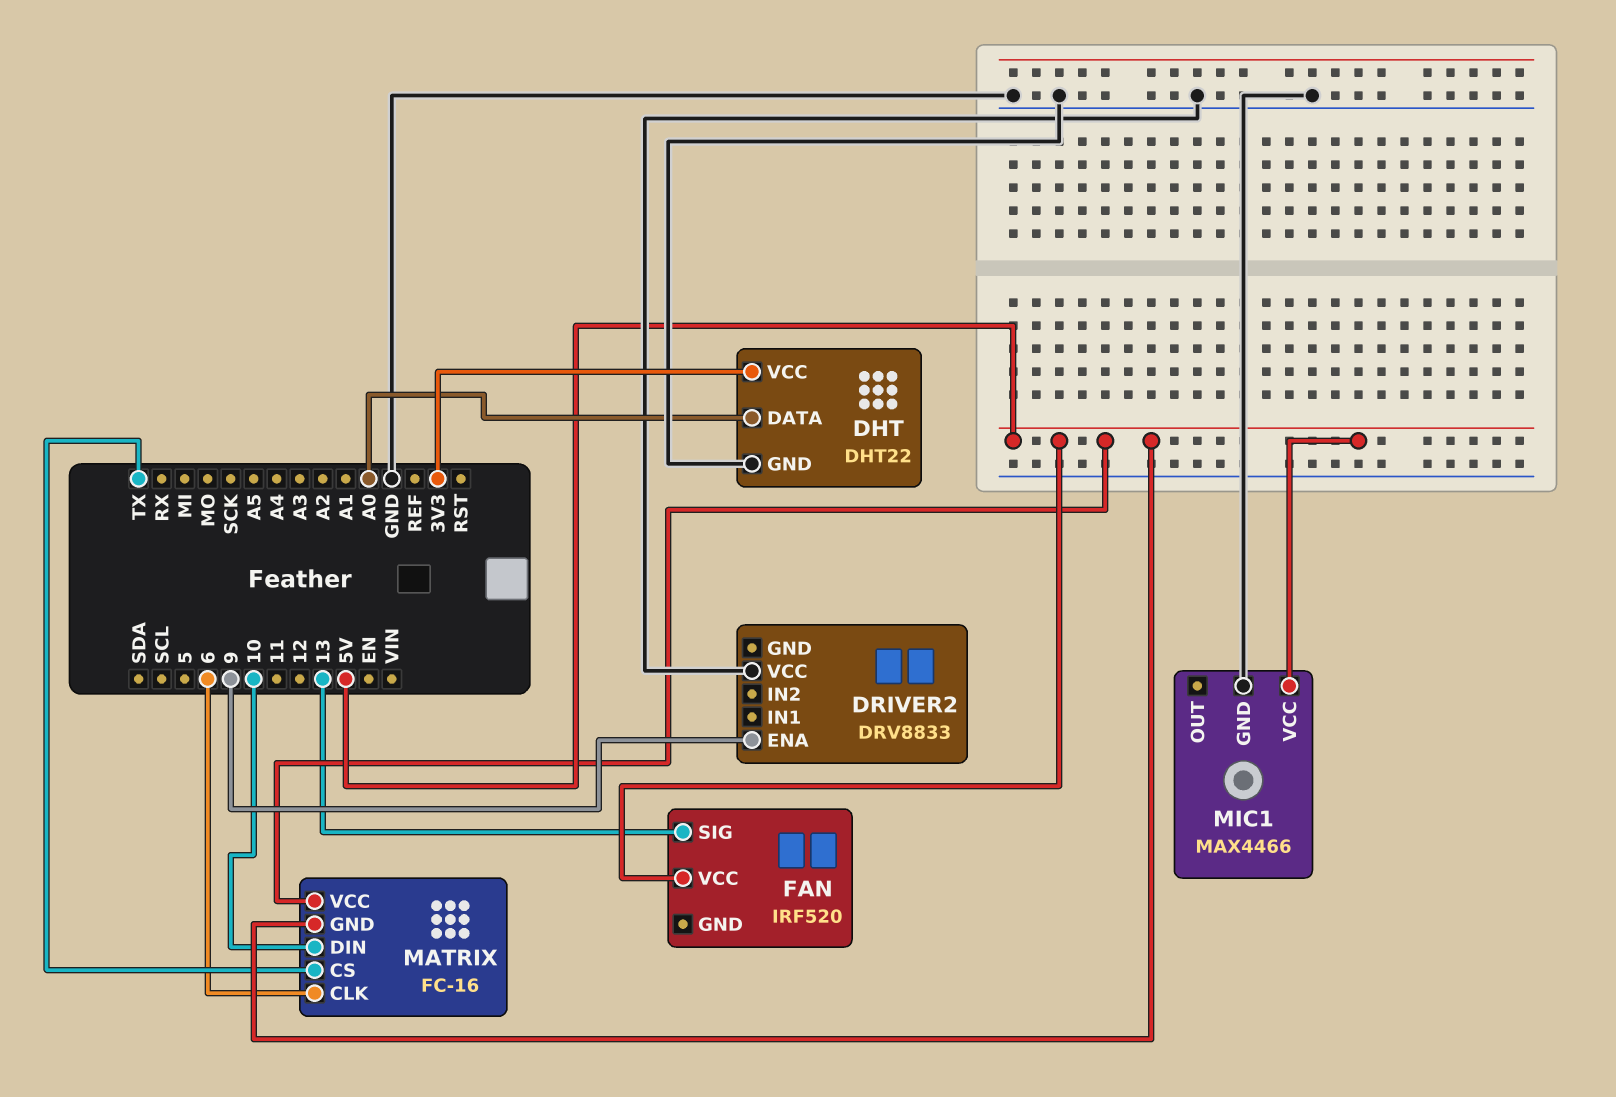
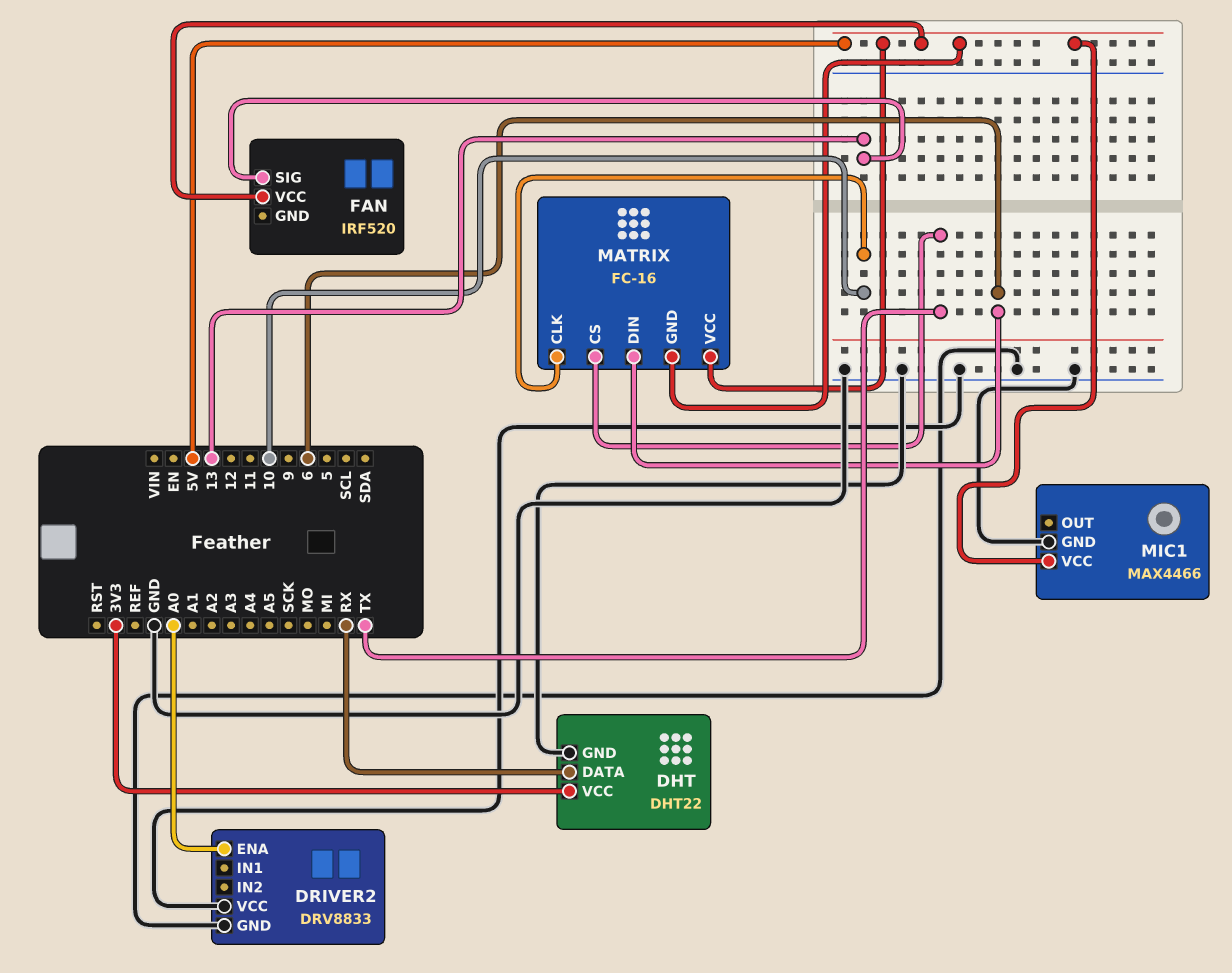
DHT pin DATA: A0 -> RX
DRIVER2 pin ENA: 9 -> A0
DRIVER2 pin GND: none -> GND
MATRIX pin CLK: 6 -> 10
MATRIX pin DIN: 10 -> 6

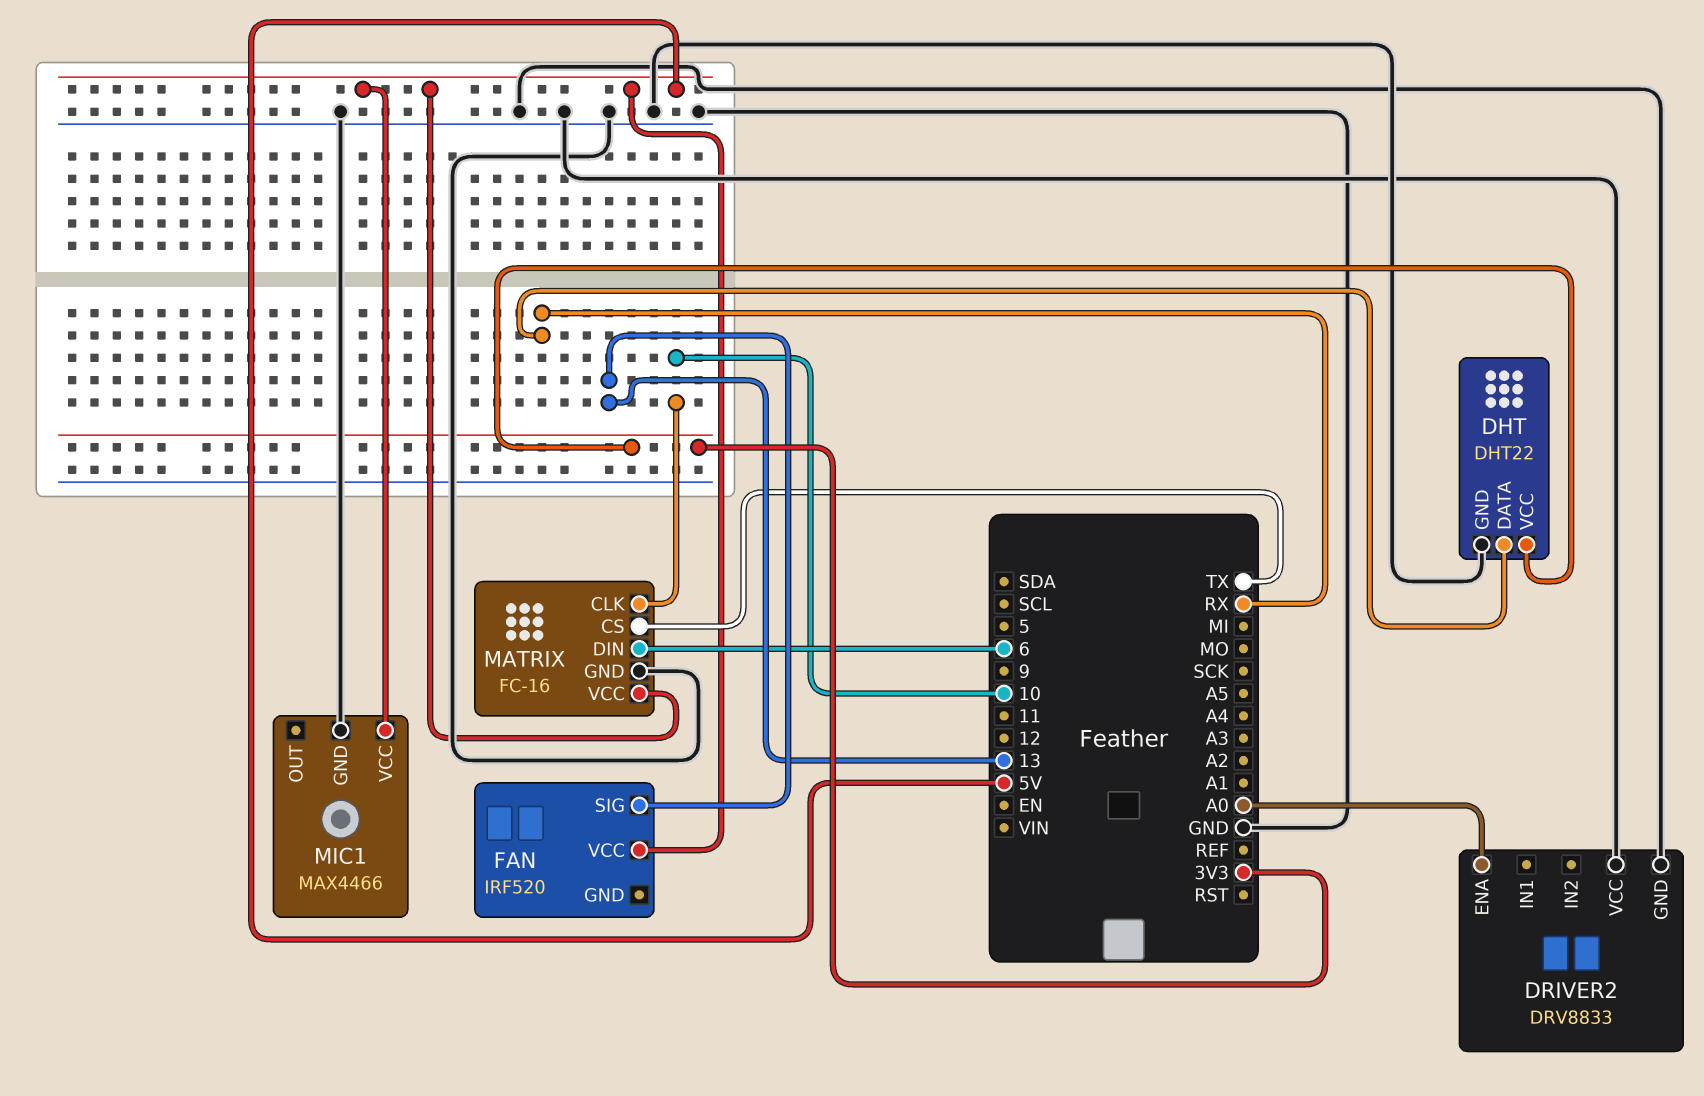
MATRIX pin GND: 5V -> GND

